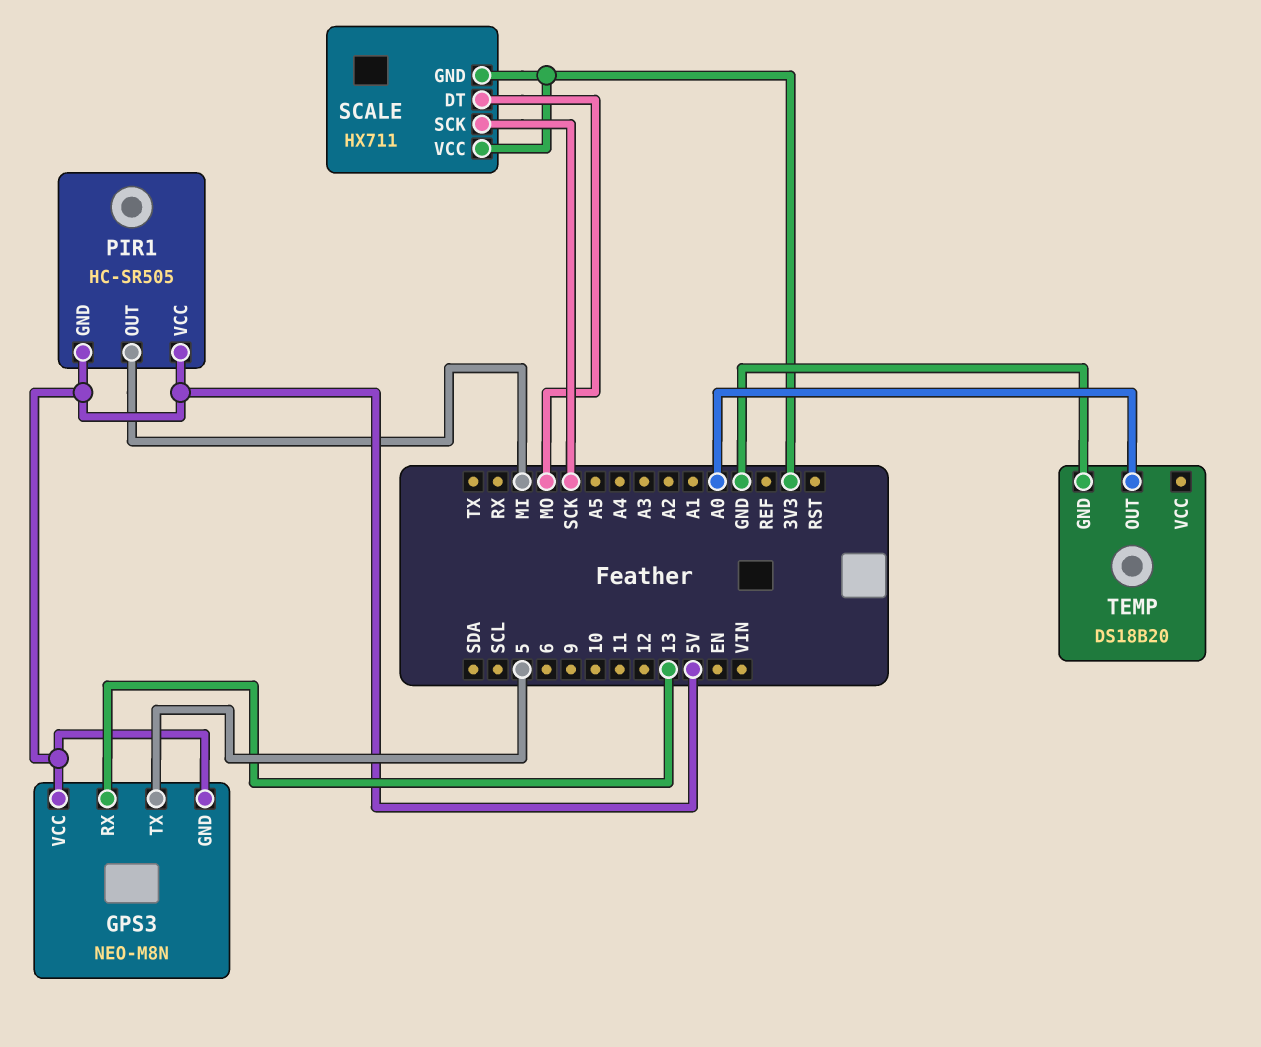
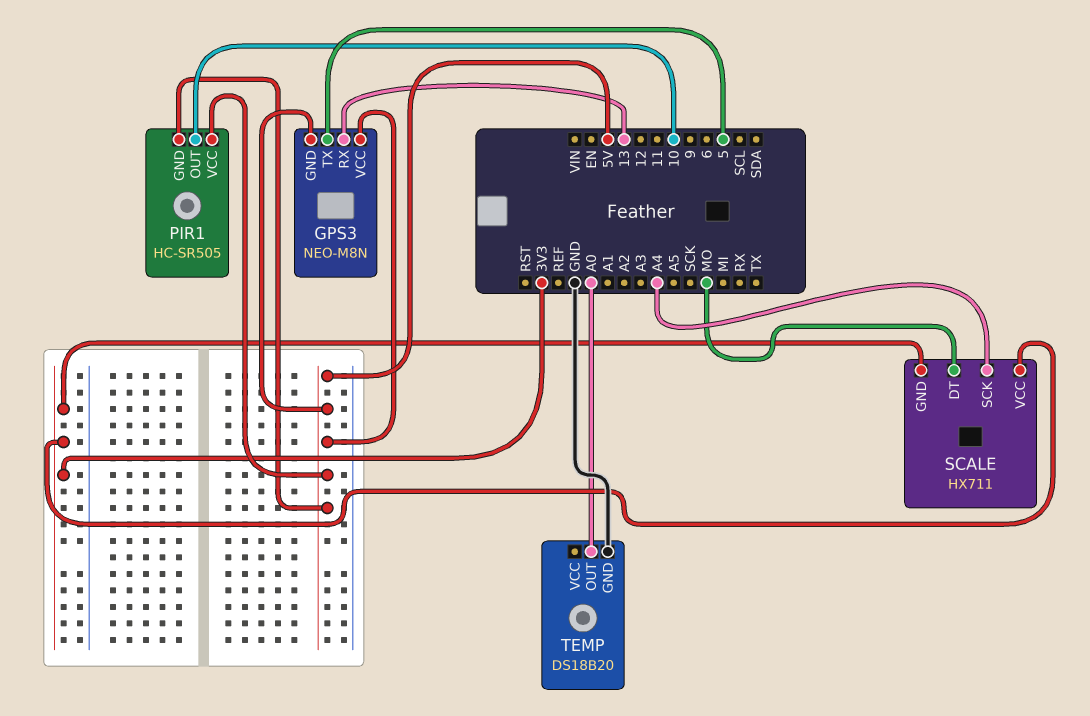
PIR1 pin OUT: MI -> 10
SCALE pin SCK: SCK -> A4

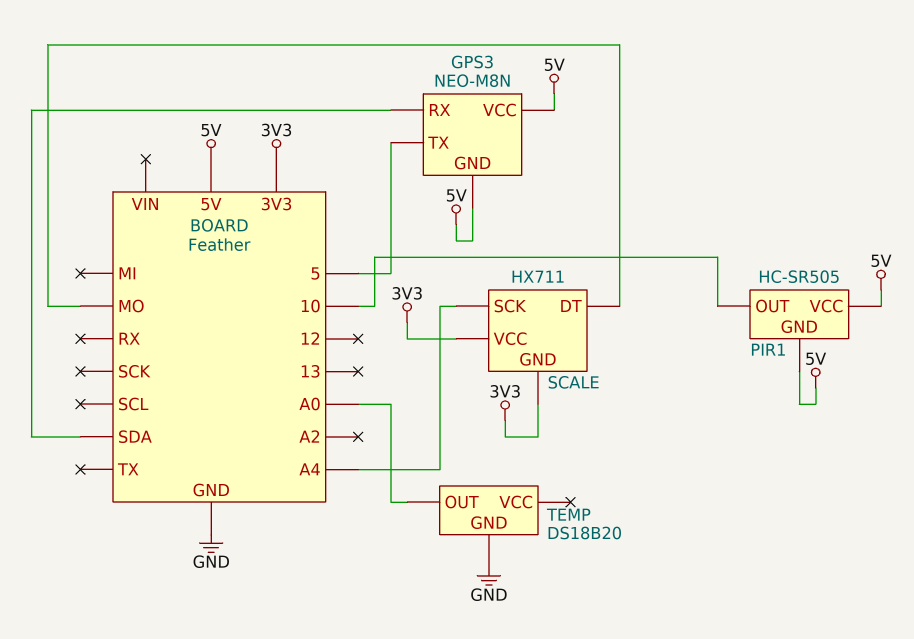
GPS3 pin RX: 13 -> SDA

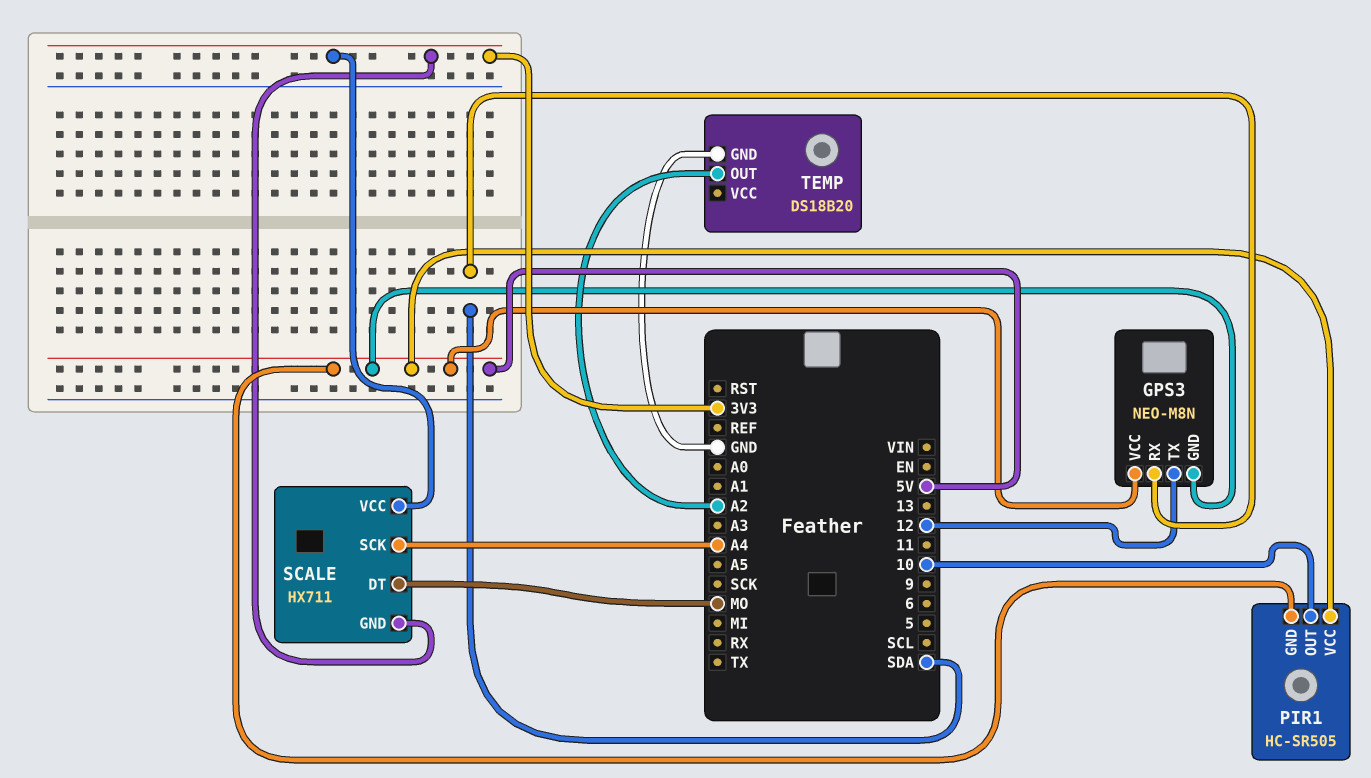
GPS3 pin TX: 5 -> 12
TEMP pin OUT: A0 -> A2

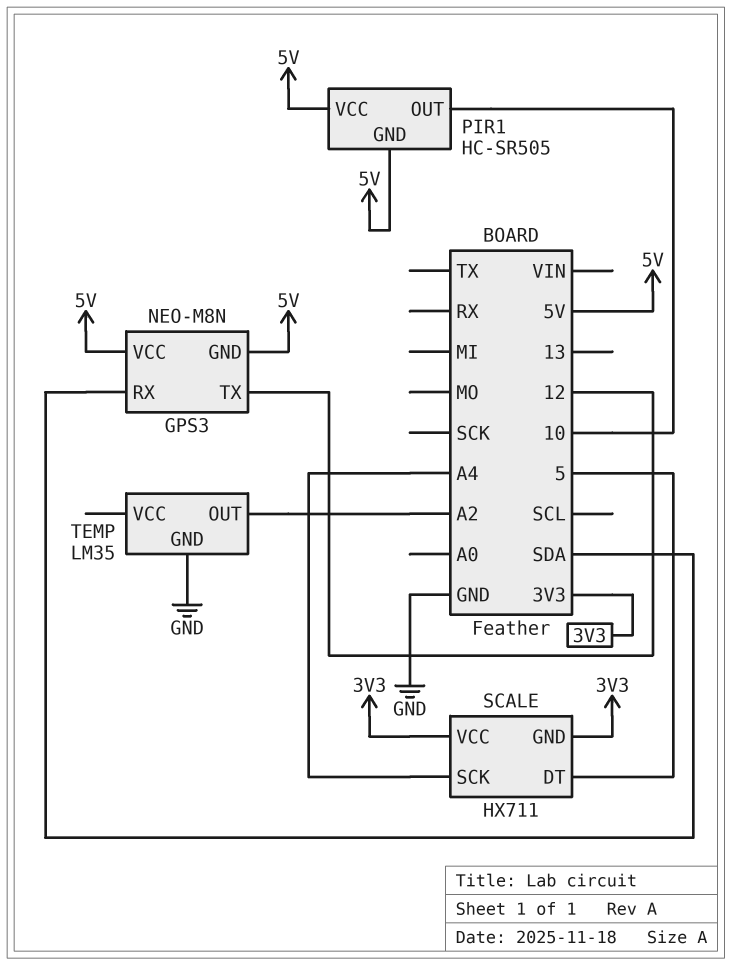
SCALE pin DT: MO -> 5
TEMP: DS18B20 -> LM35

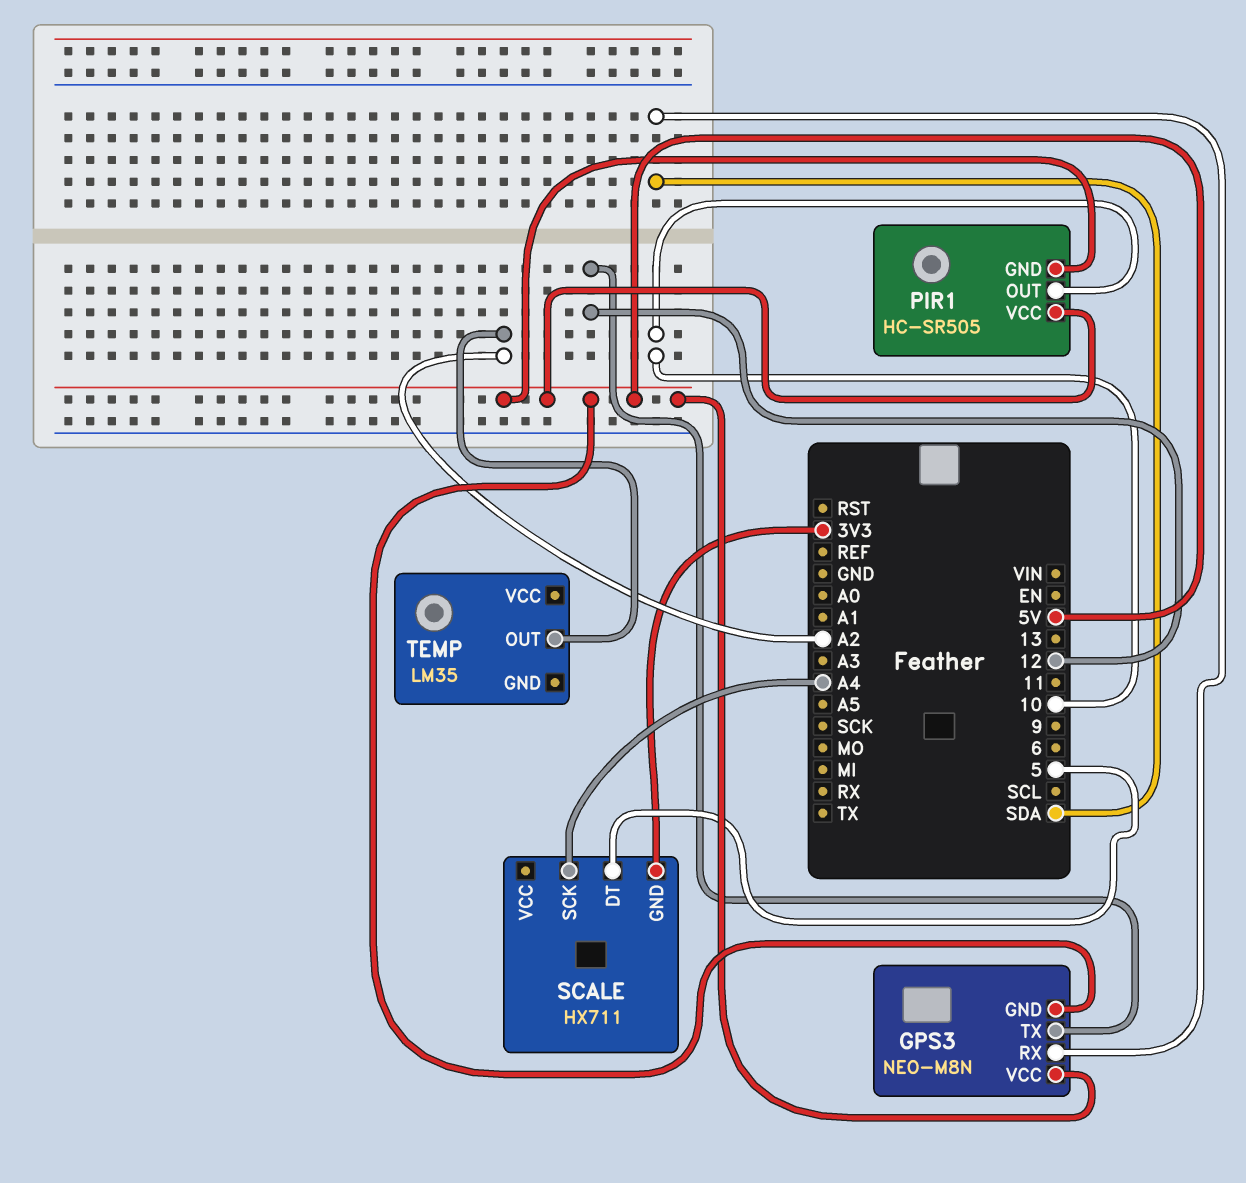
SCALE pin VCC: 3V3 -> none
TEMP pin GND: GND -> none

